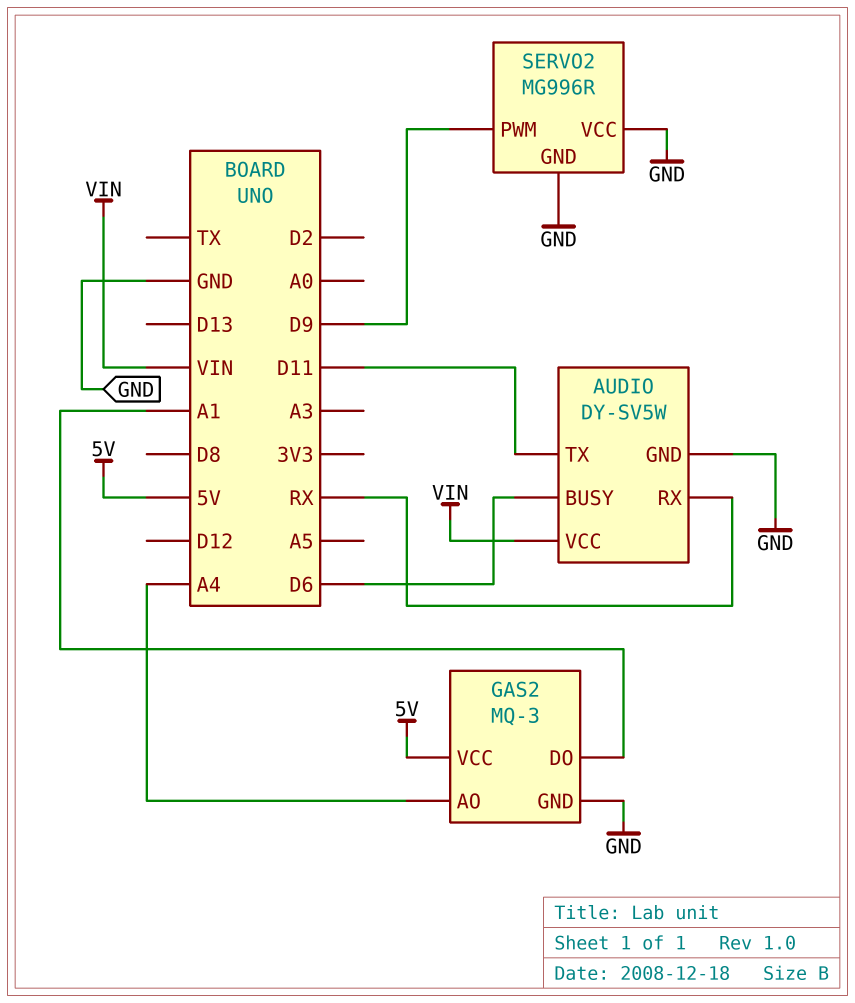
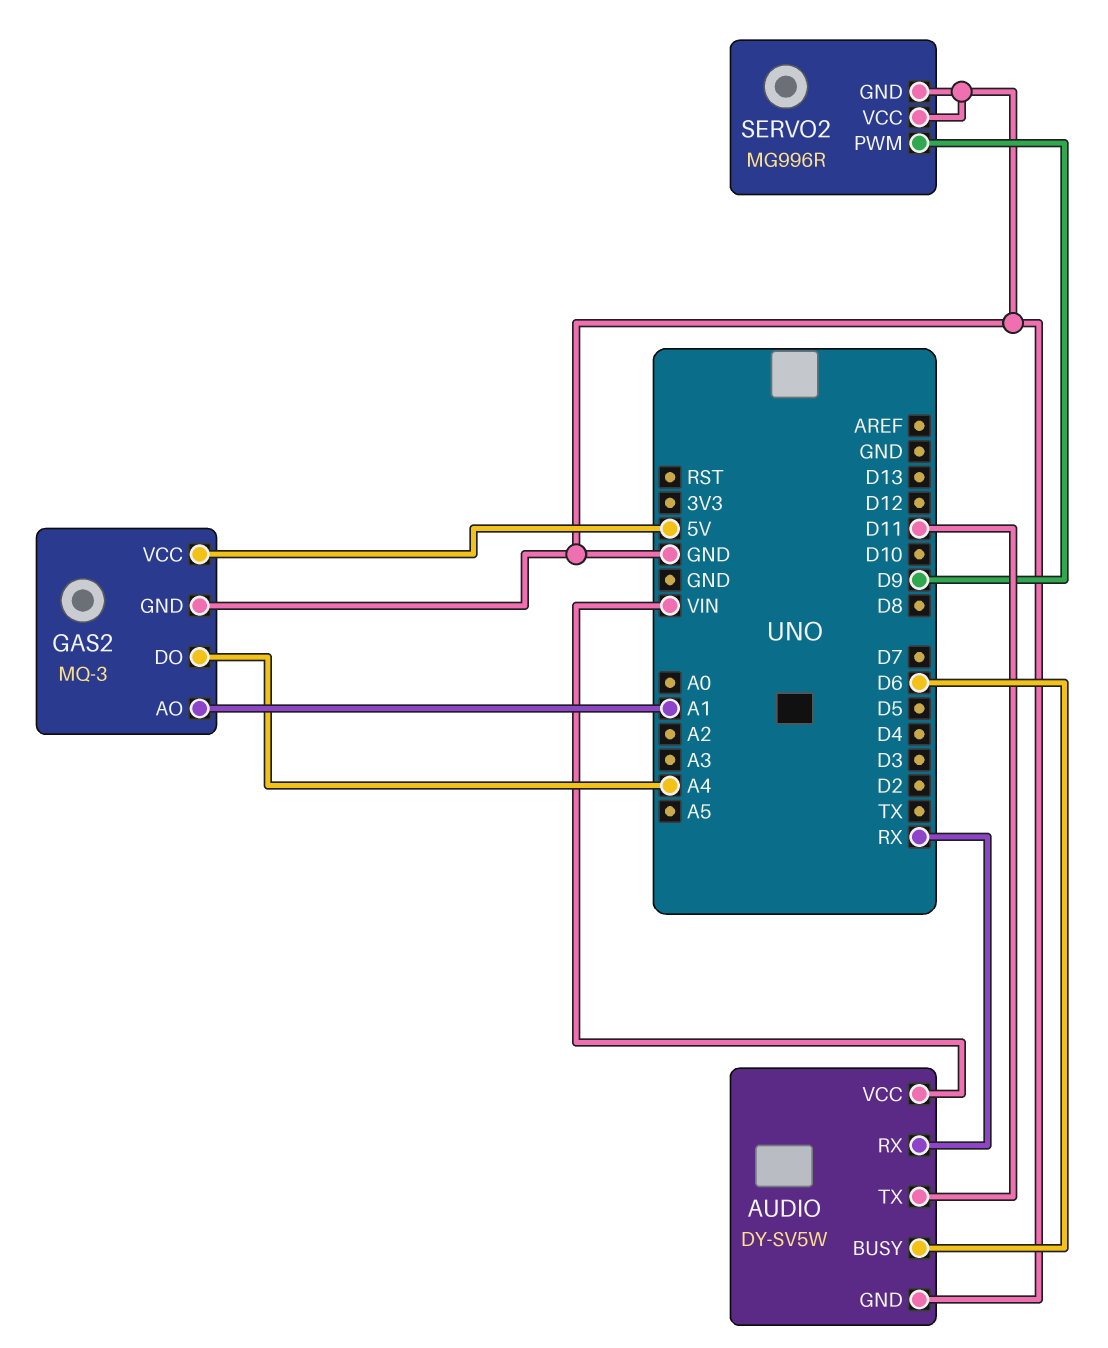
GAS2 pin AO: A4 -> A1
GAS2 pin DO: A1 -> A4

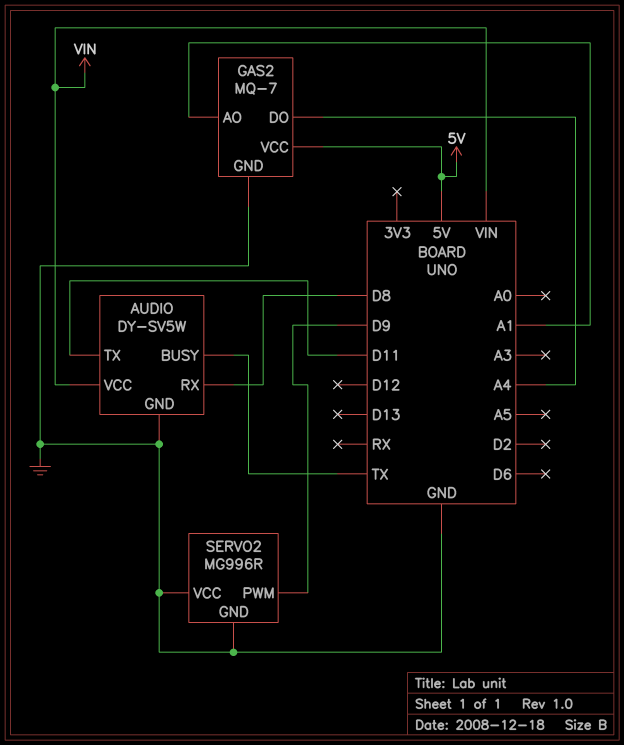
AUDIO pin BUSY: D6 -> TX
AUDIO pin RX: RX -> D8
GAS2: MQ-3 -> MQ-7

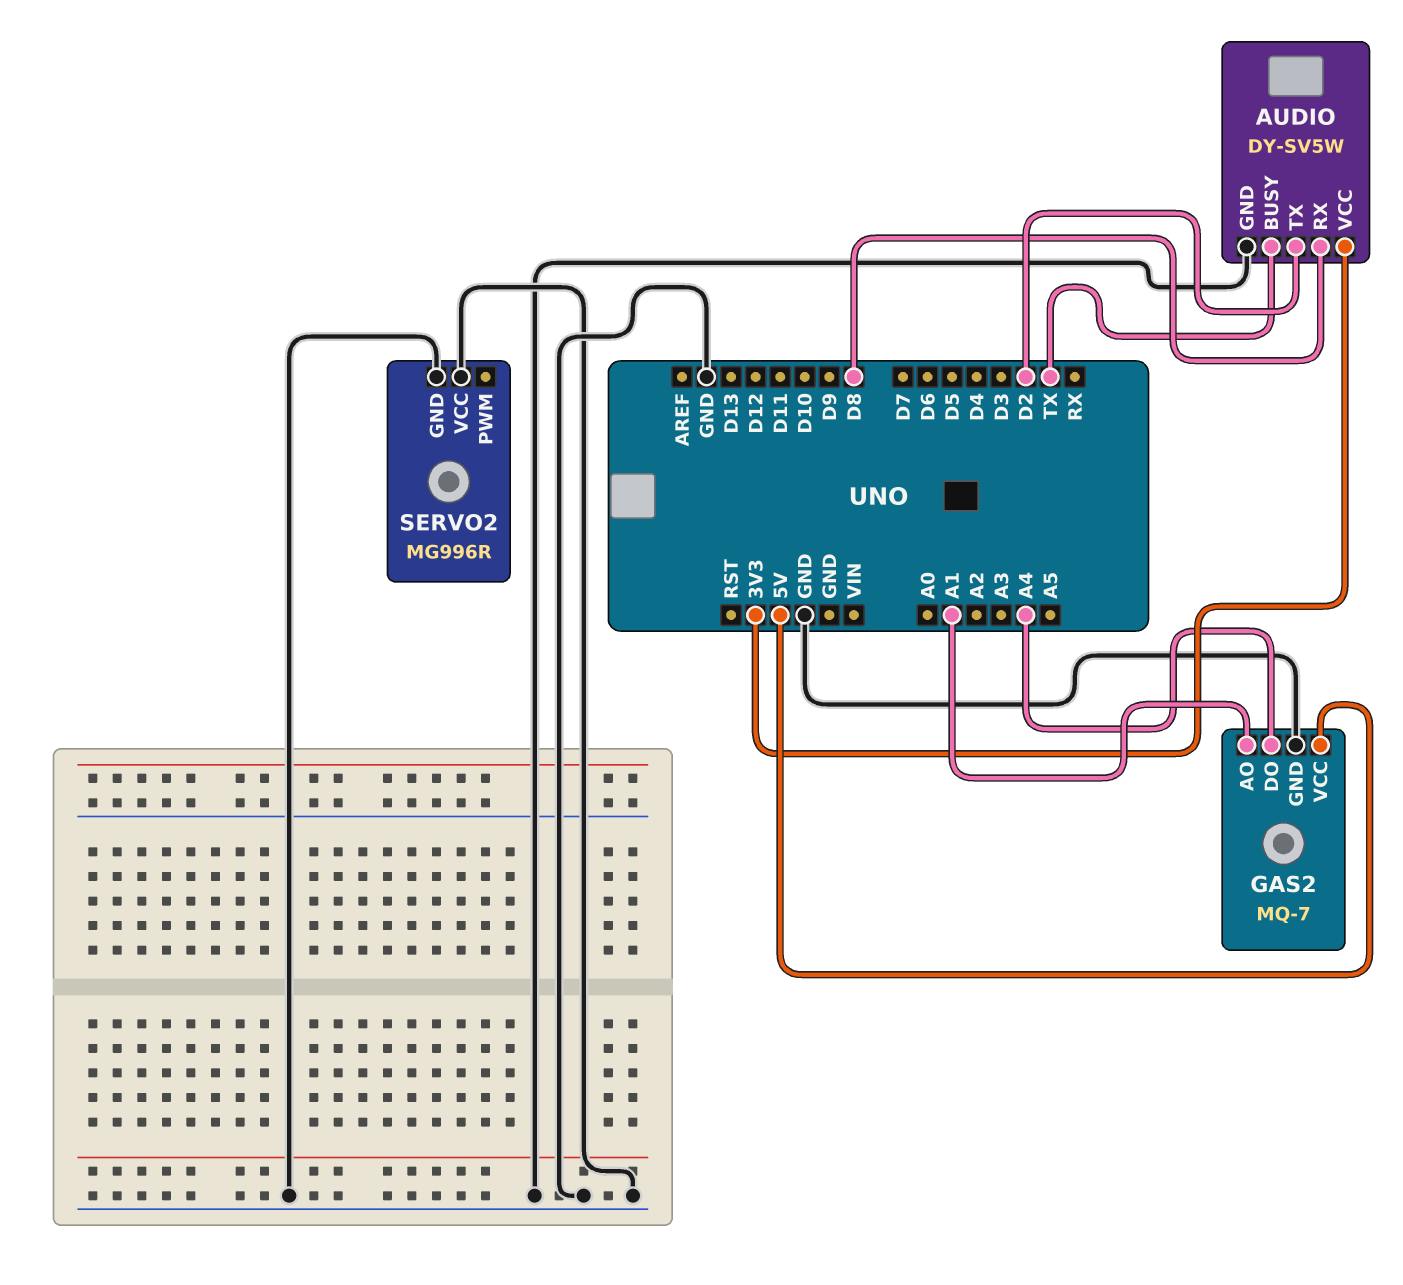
AUDIO pin TX: D11 -> D2
AUDIO pin VCC: VIN -> 3V3
SERVO2 pin PWM: D9 -> none

